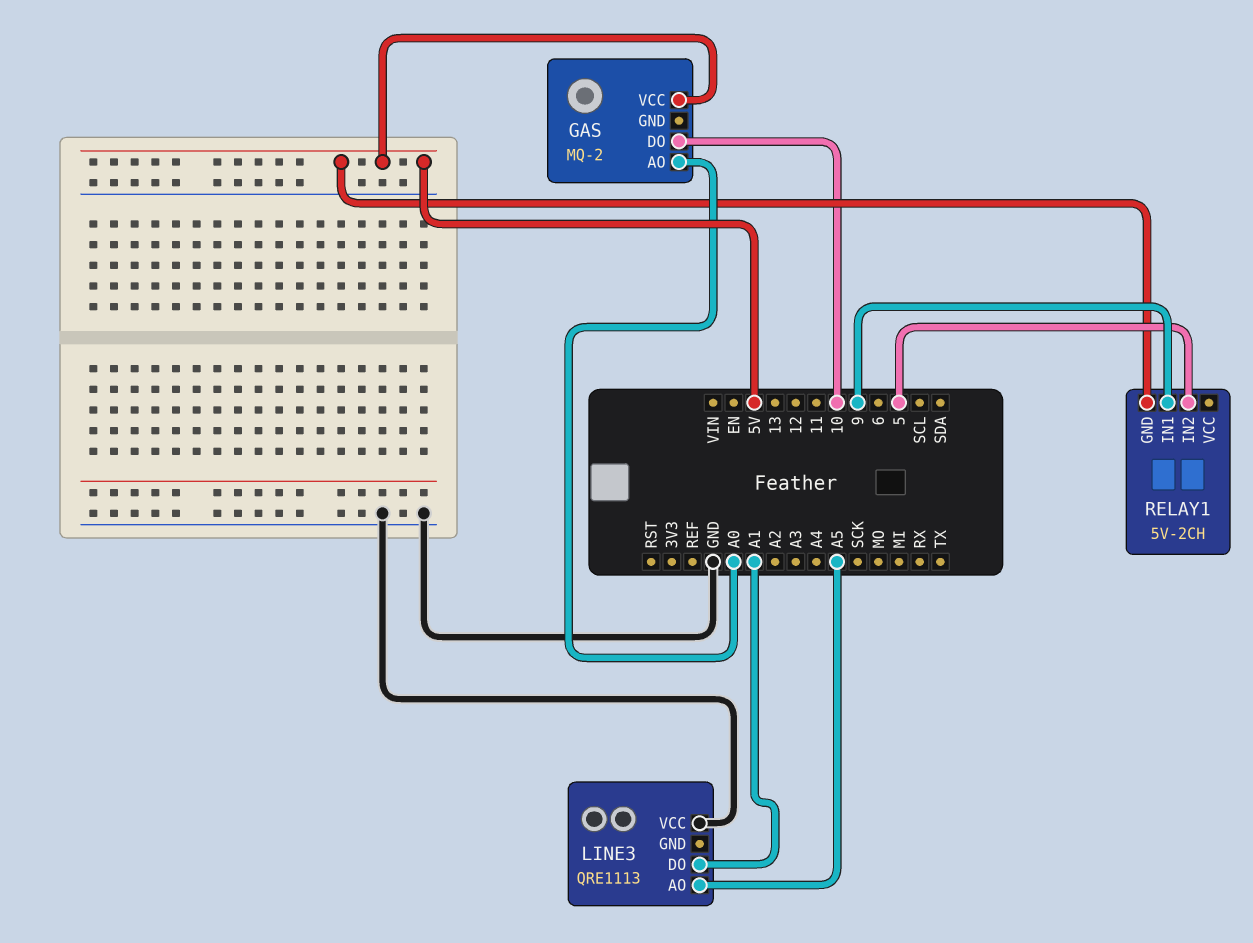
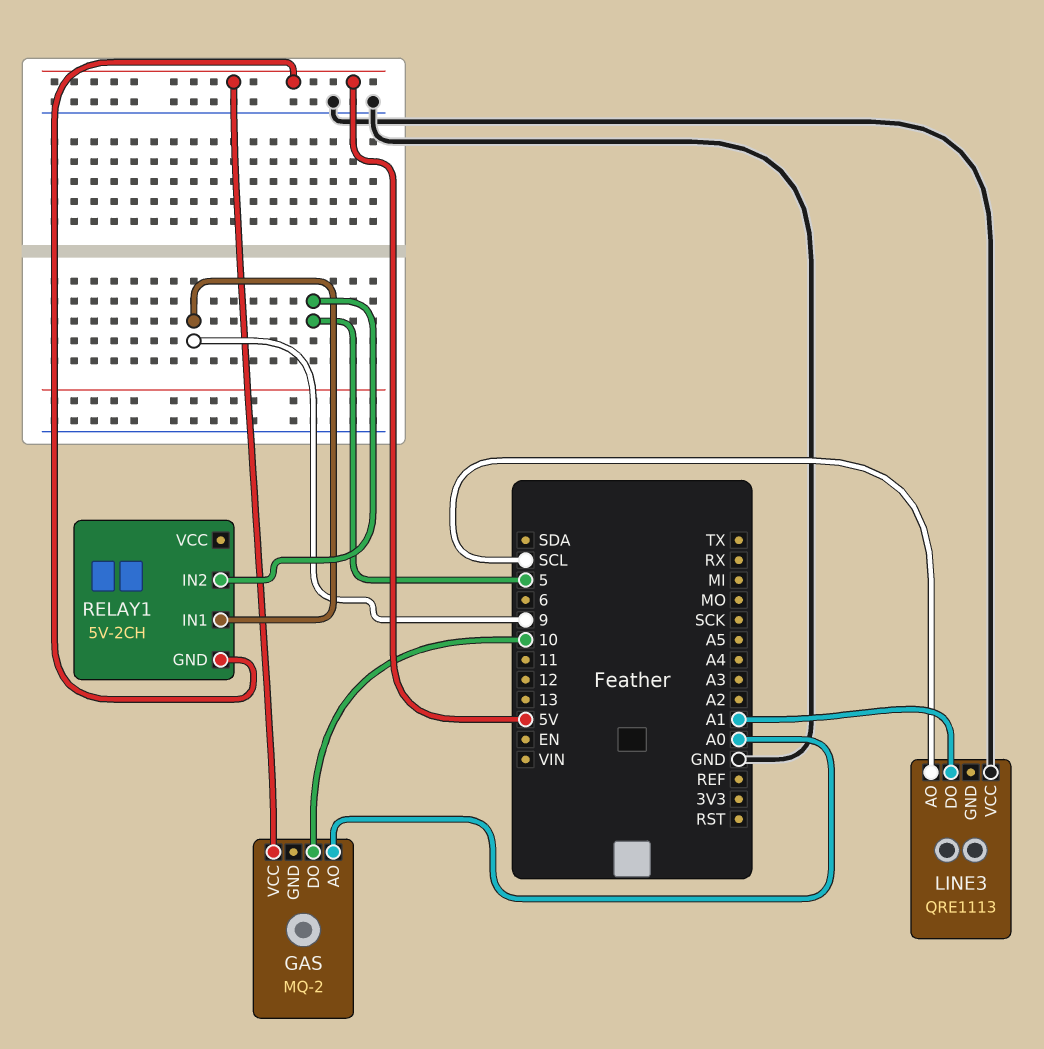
LINE3 pin AO: A5 -> SCL

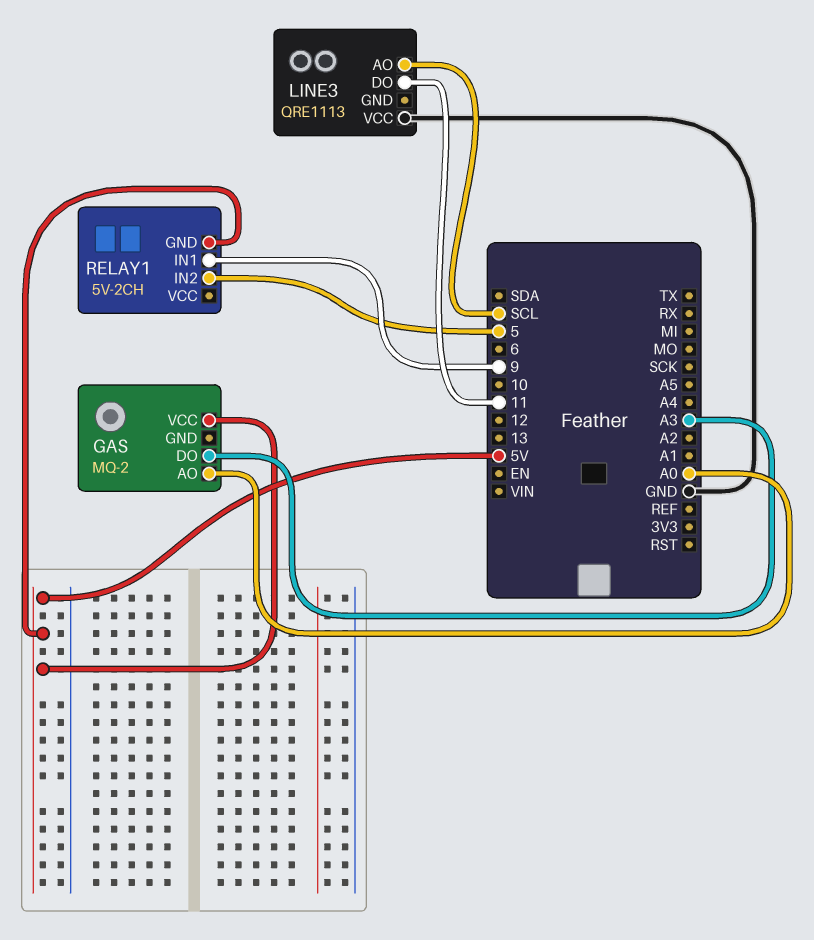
GAS pin DO: 10 -> A3
LINE3 pin DO: A1 -> 11

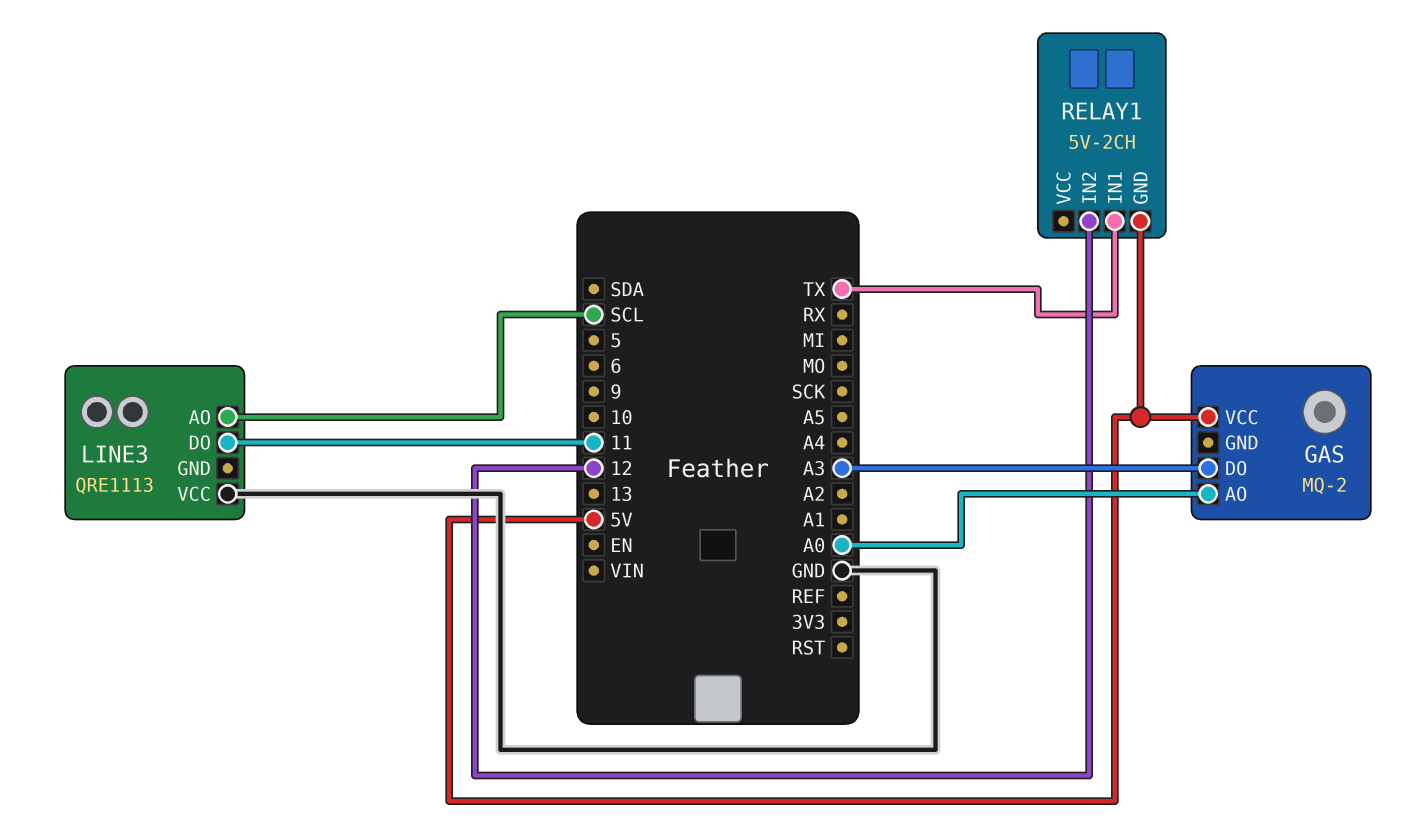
RELAY1 pin IN1: 9 -> TX
RELAY1 pin IN2: 5 -> 12

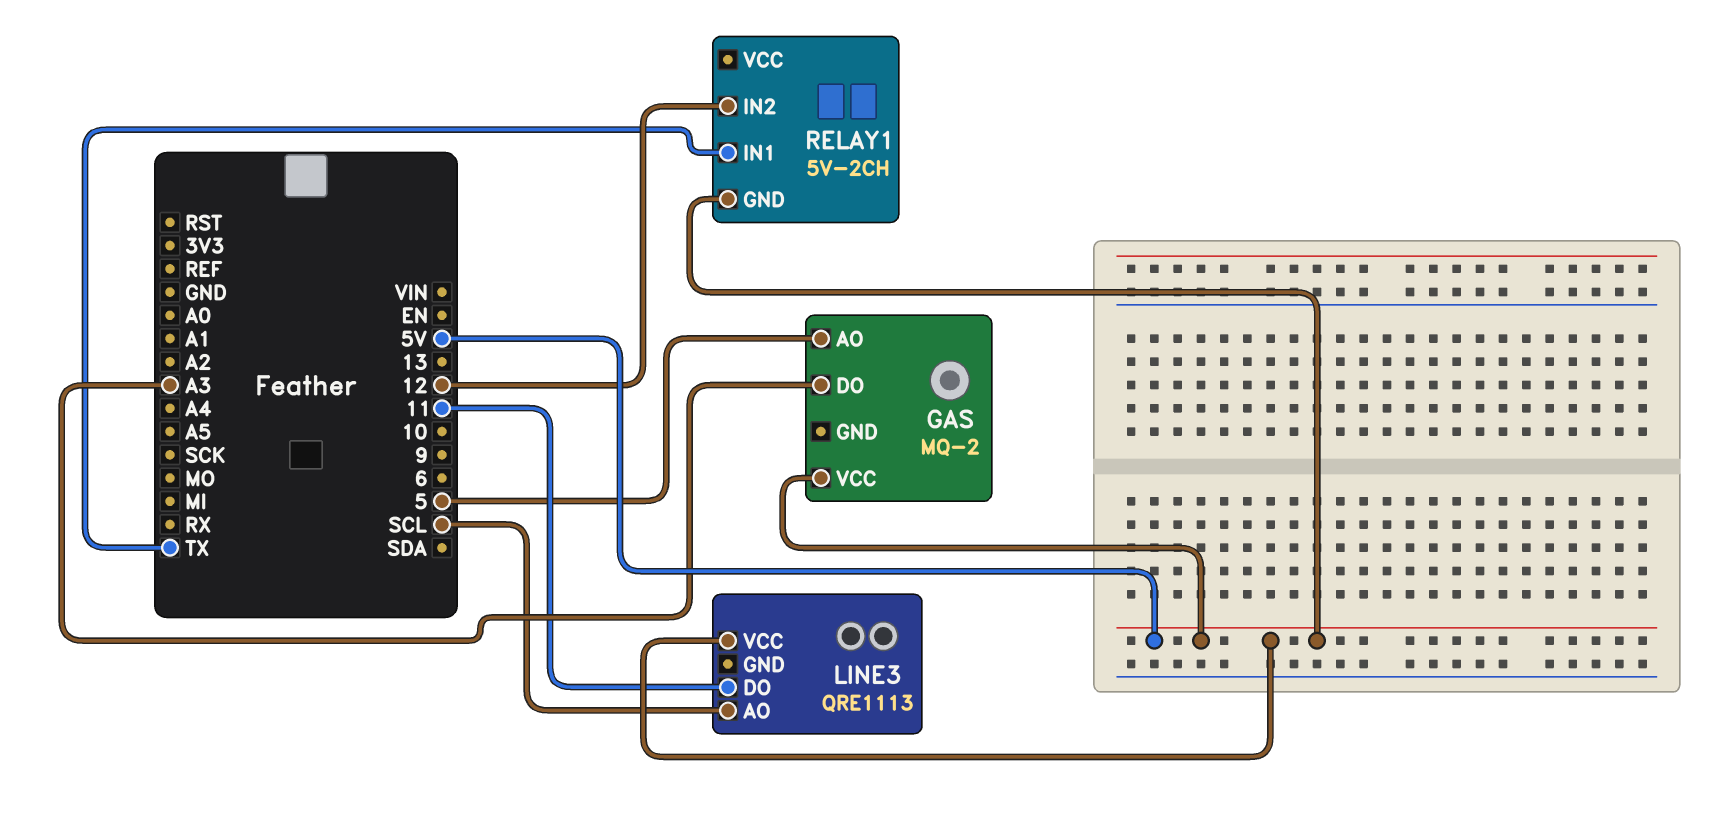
GAS pin AO: A0 -> 5
LINE3 pin VCC: GND -> 5V

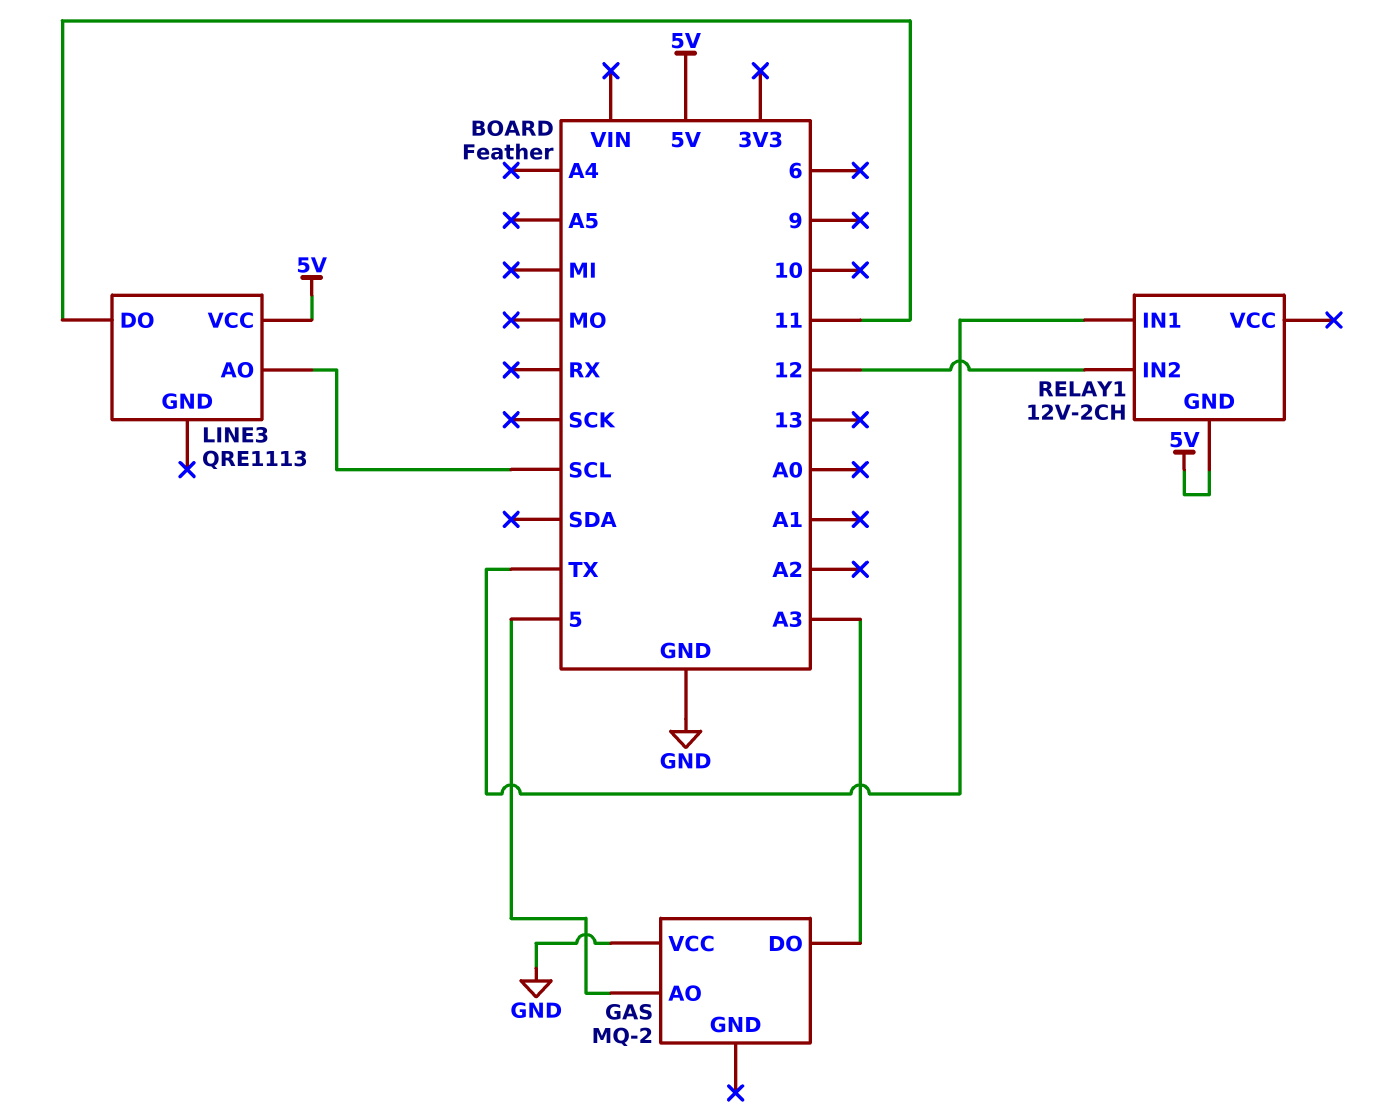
GAS pin VCC: 5V -> GND
RELAY1: 5V-2CH -> 12V-2CH

